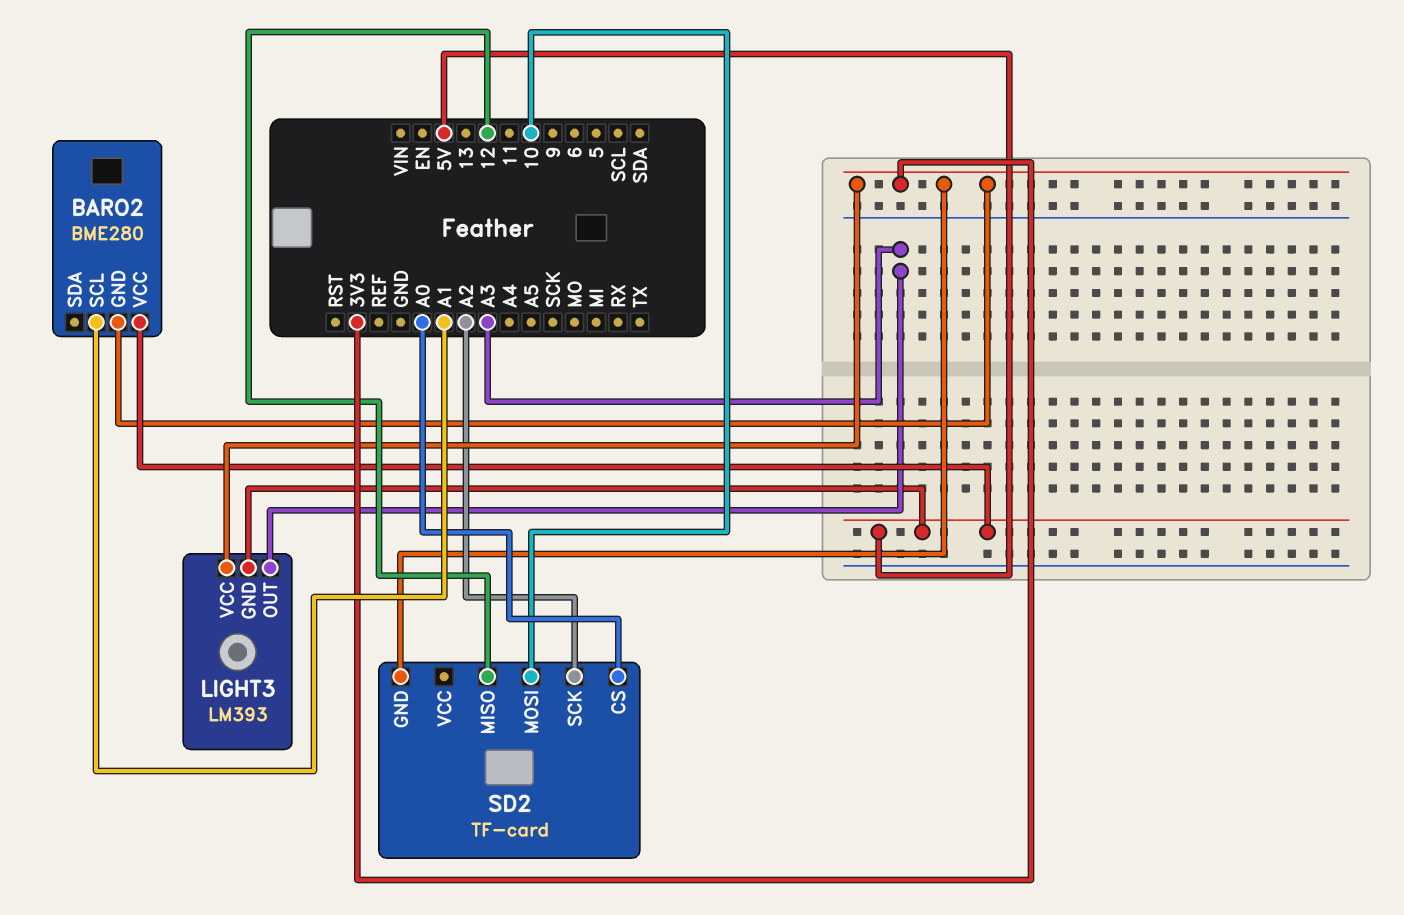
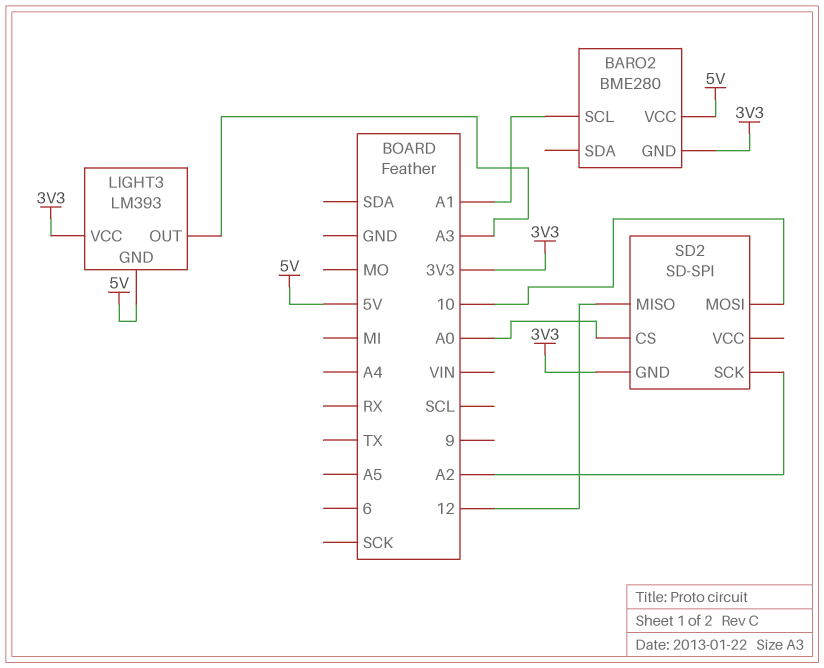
SD2: TF-card -> SD-SPI

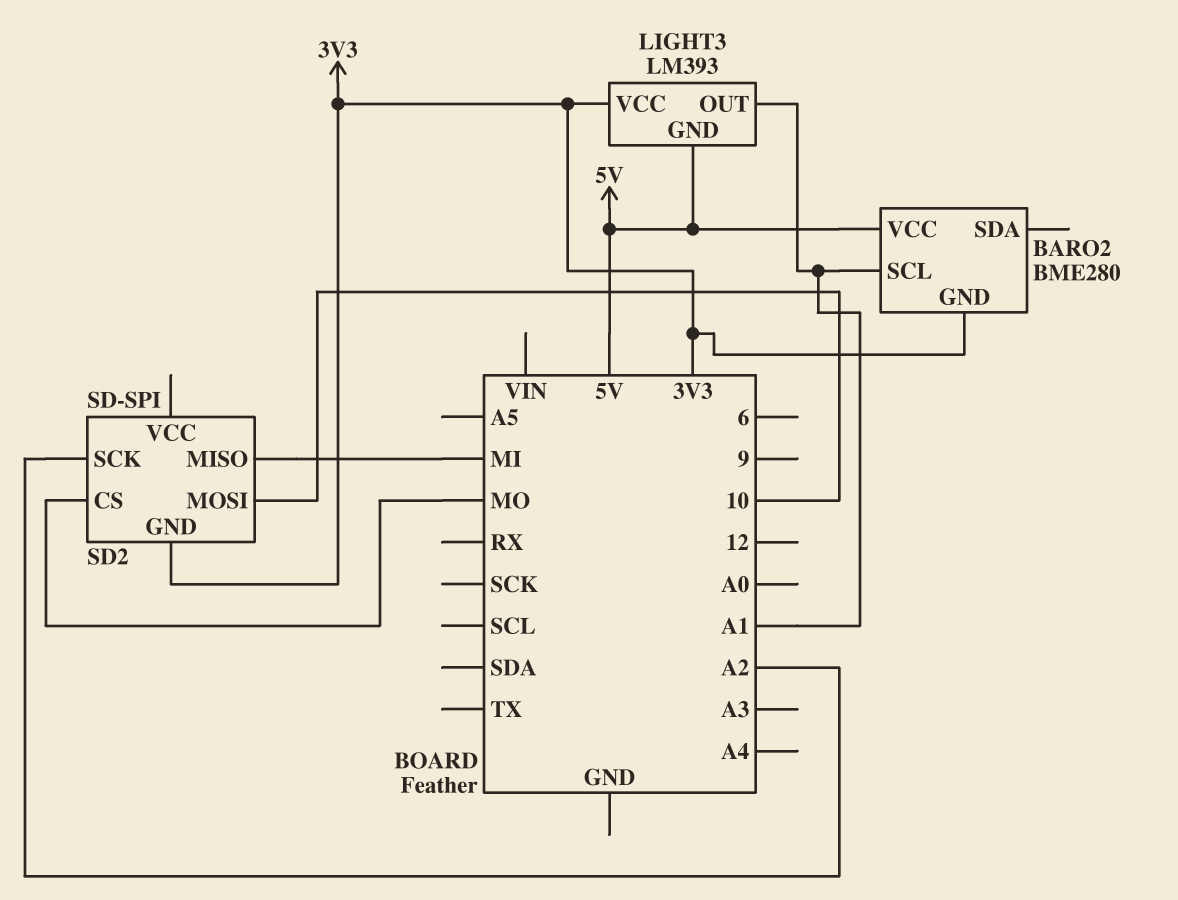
LIGHT3 pin OUT: A3 -> A1
SD2 pin CS: A0 -> MO
SD2 pin MISO: 12 -> MI

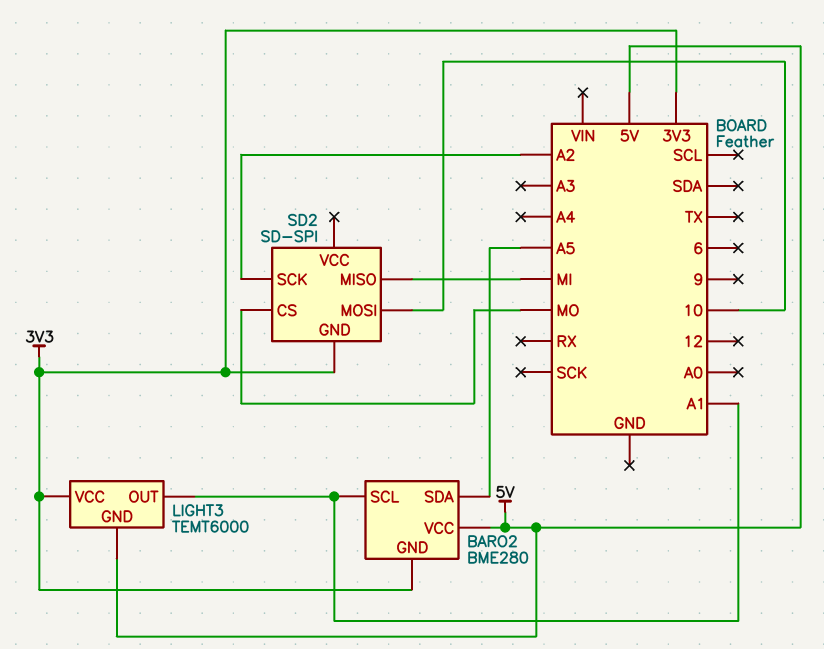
BARO2 pin SDA: none -> A5
LIGHT3: LM393 -> TEMT6000

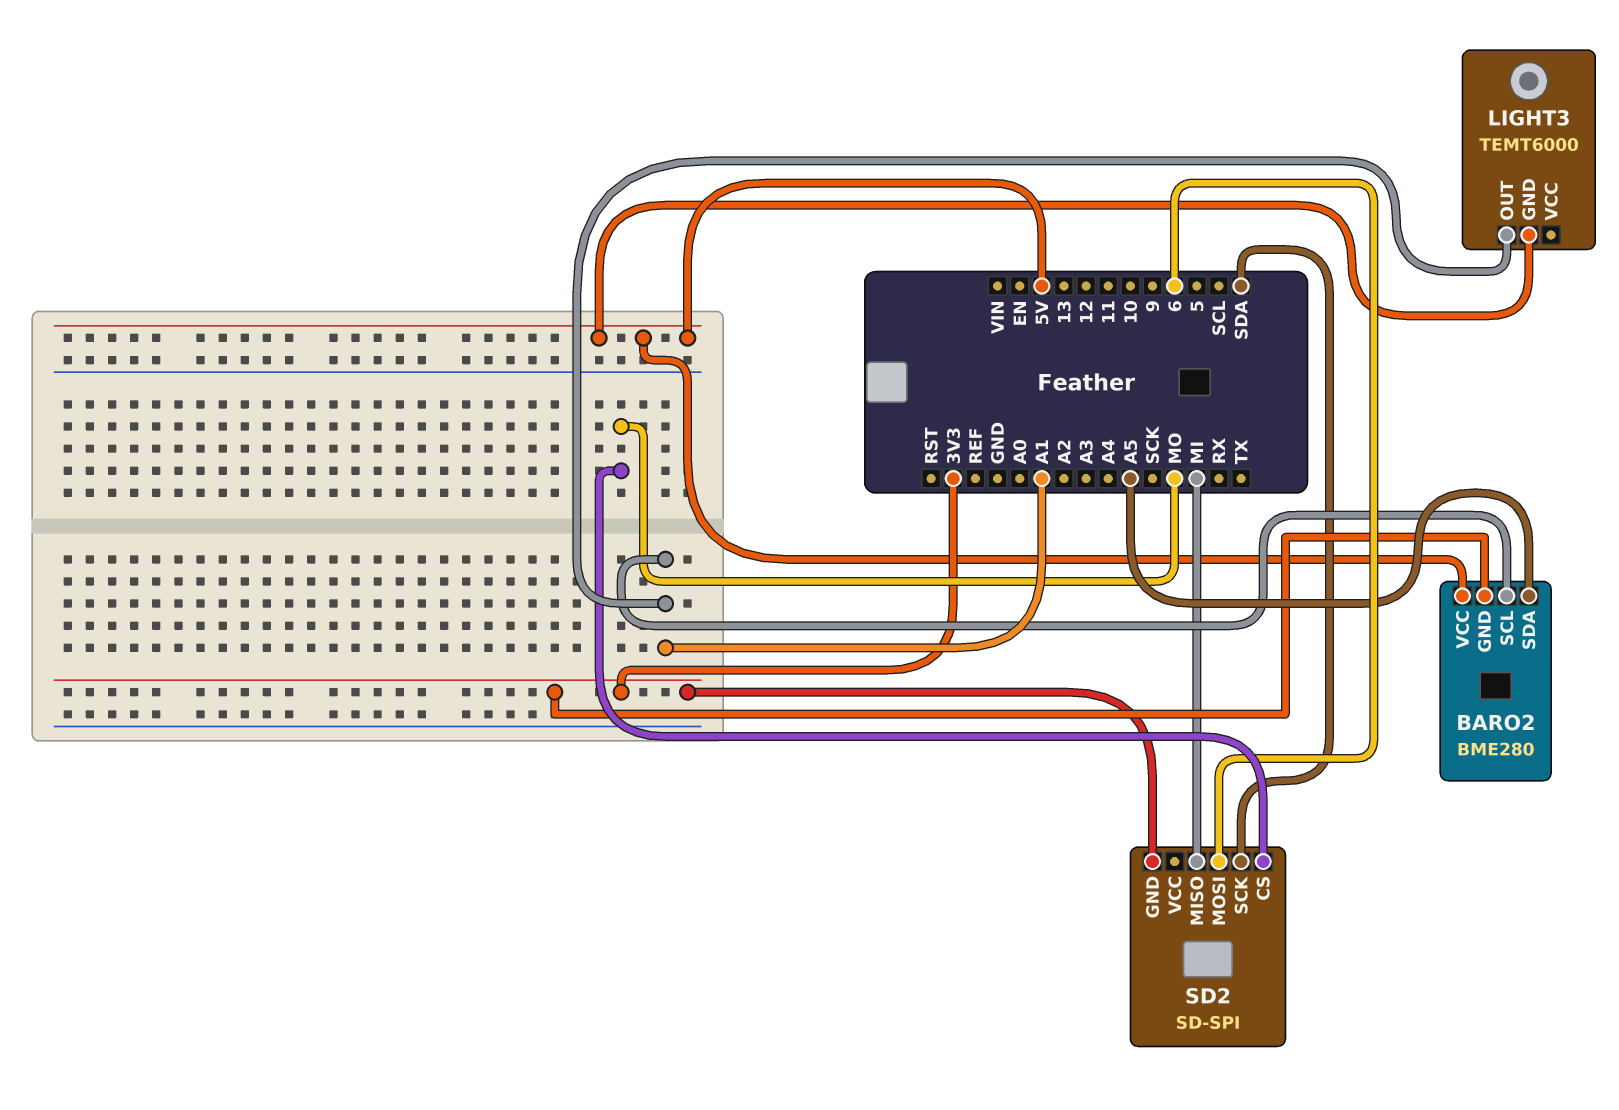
LIGHT3 pin VCC: 3V3 -> none
SD2 pin MOSI: 10 -> 6
SD2 pin SCK: A2 -> SDA

